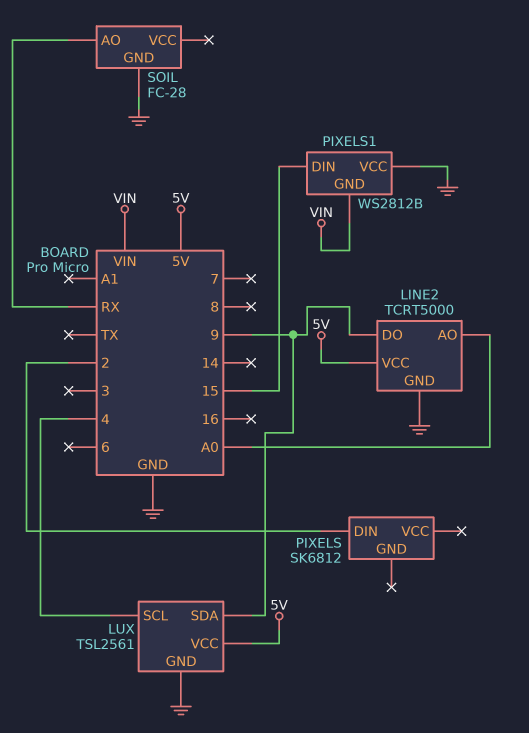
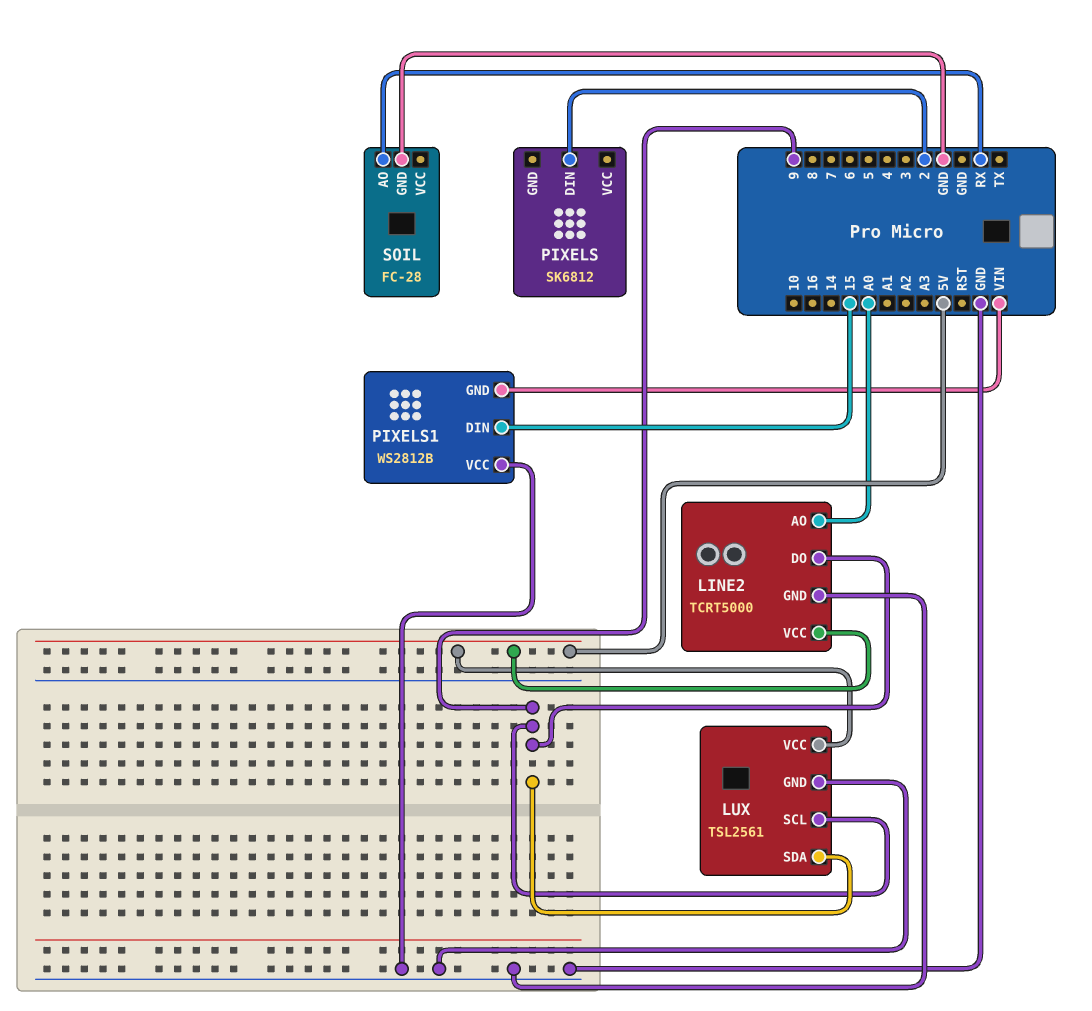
LUX pin SCL: 4 -> 9

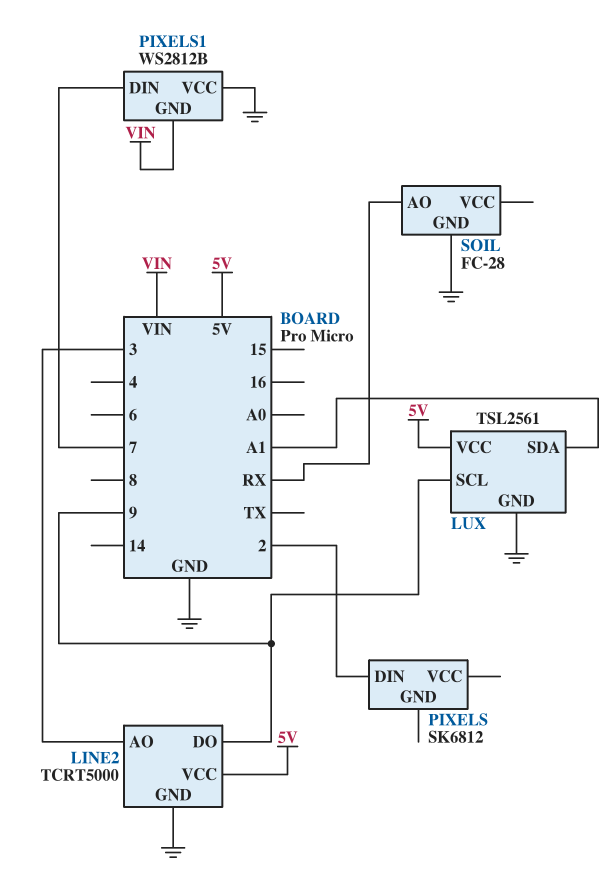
LINE2 pin AO: A0 -> 3
LUX pin SDA: 9 -> A1
PIXELS1 pin DIN: 15 -> 7

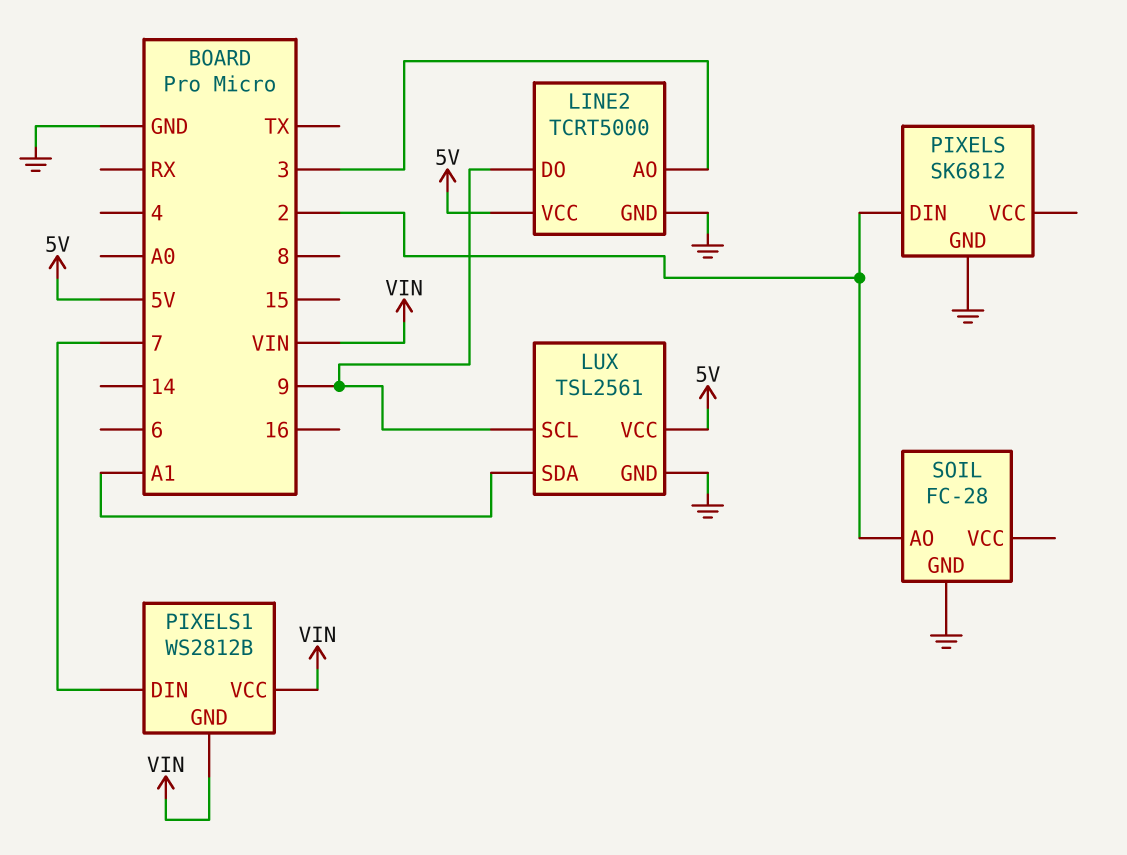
PIXELS pin GND: none -> GND
PIXELS1 pin VCC: GND -> VIN
SOIL pin AO: RX -> 2

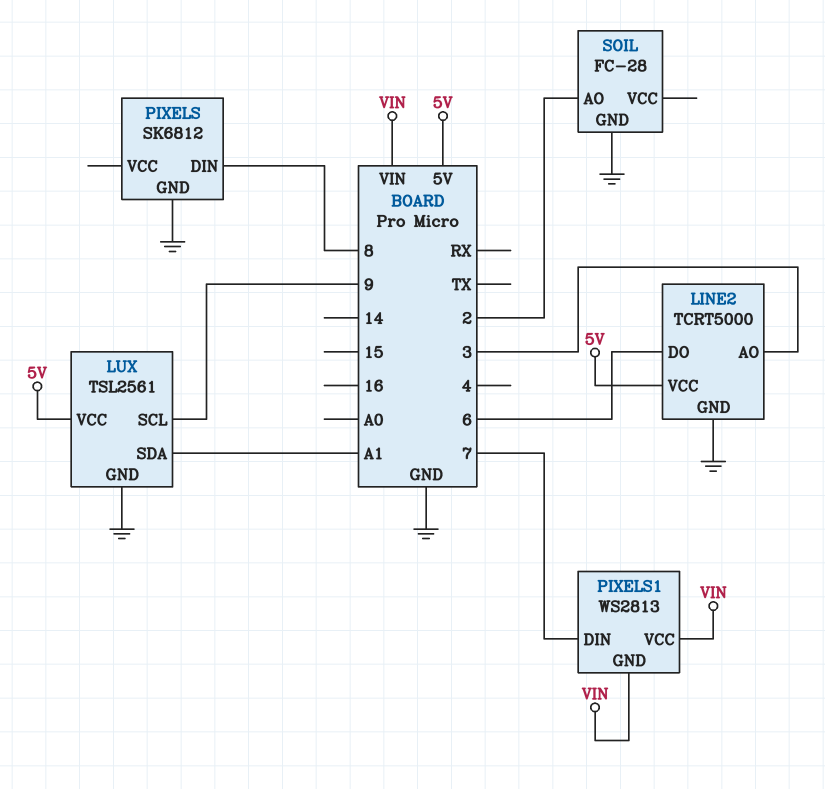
LINE2 pin DO: 9 -> 6
PIXELS pin DIN: 2 -> 8
PIXELS1: WS2812B -> WS2813

